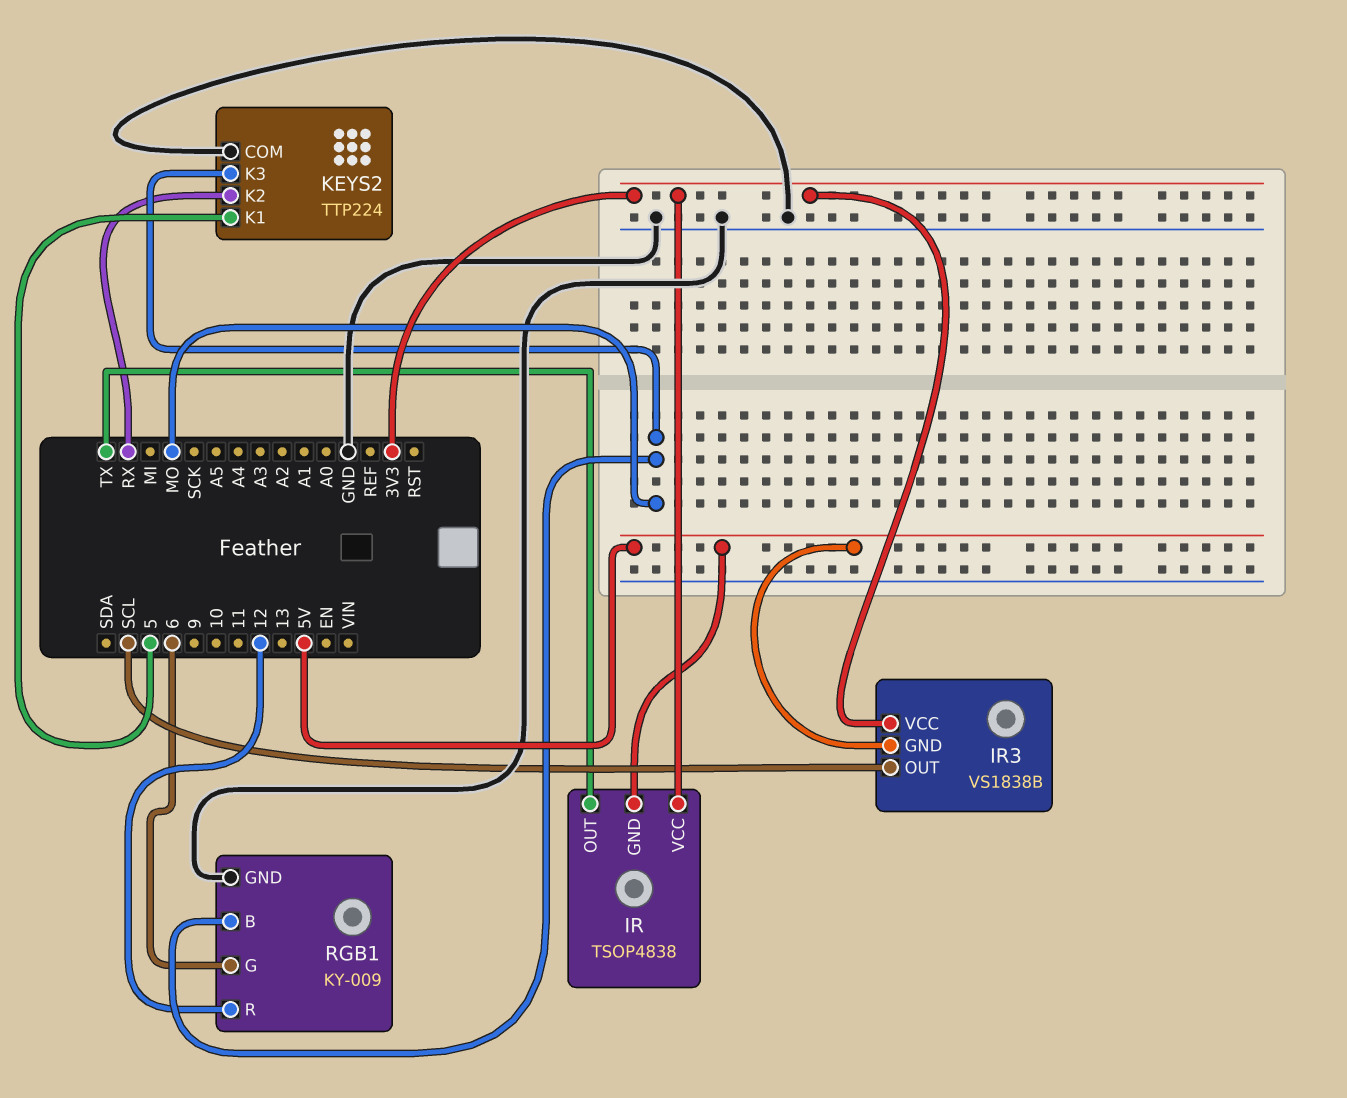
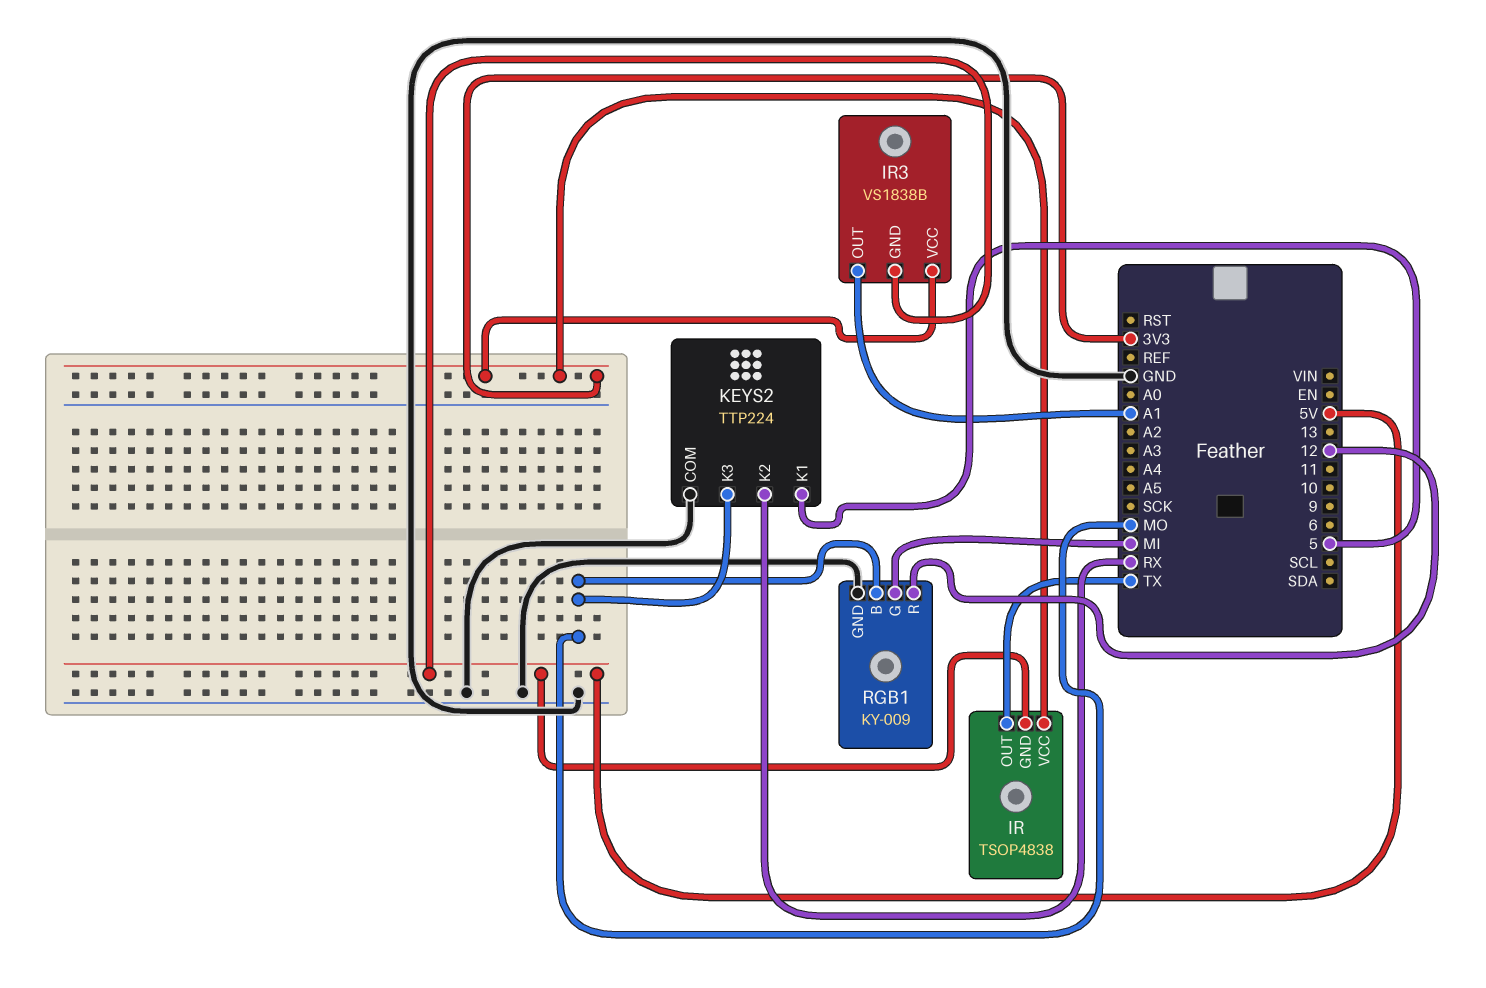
IR3 pin OUT: SCL -> A1
RGB1 pin G: 6 -> MI

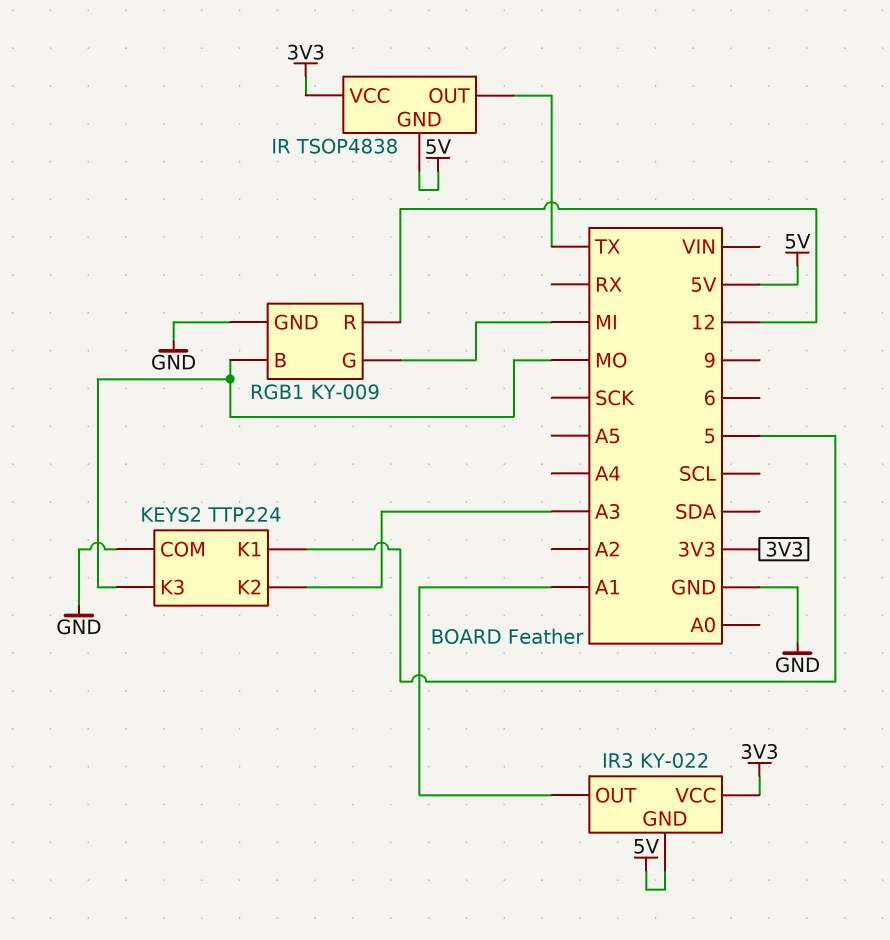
IR3: VS1838B -> KY-022
KEYS2 pin K2: RX -> A3

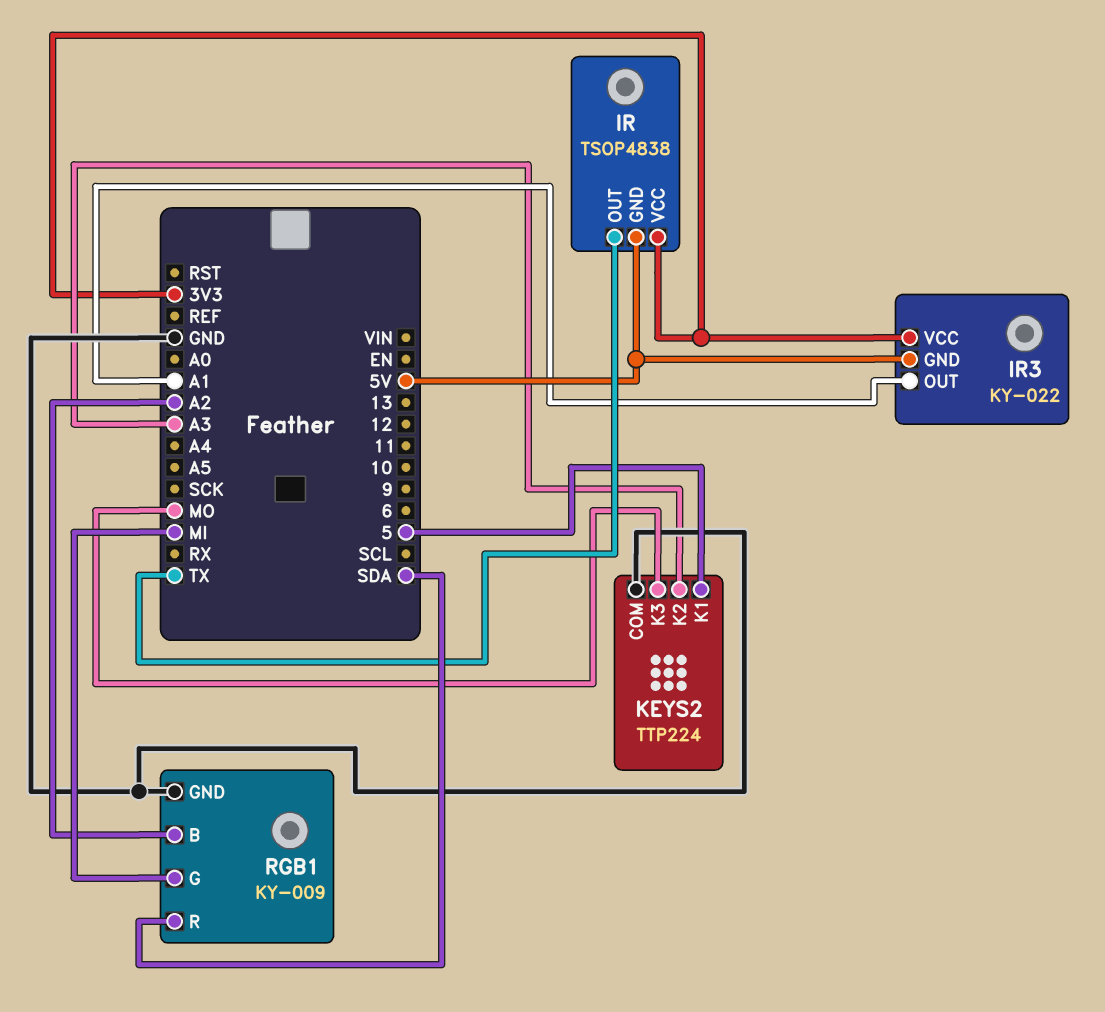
RGB1 pin B: MO -> A2
RGB1 pin R: 12 -> SDA

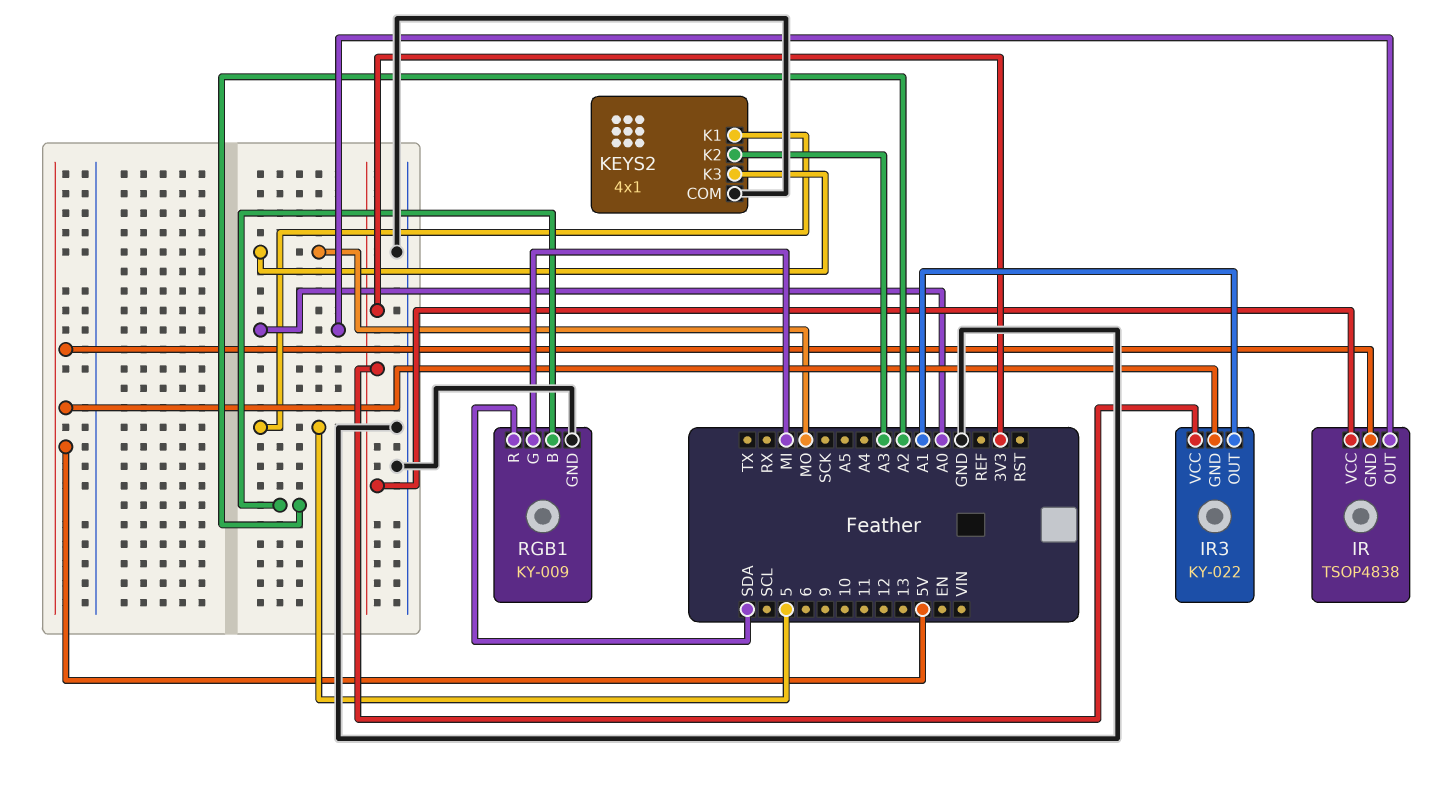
IR pin OUT: TX -> A0
KEYS2: TTP224 -> 4x1

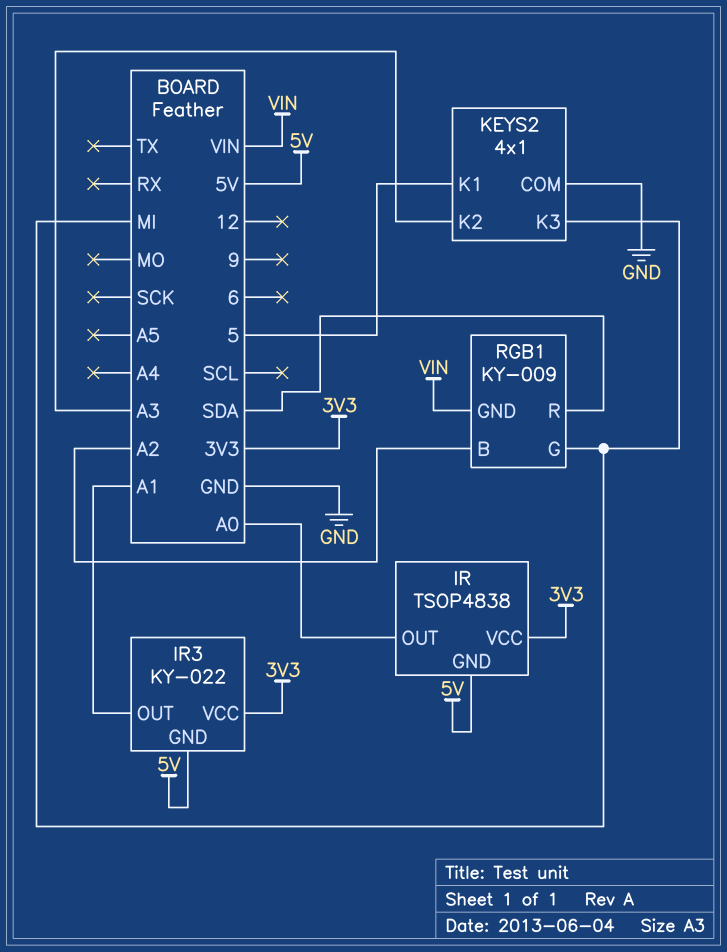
KEYS2 pin K3: MO -> MI
RGB1 pin GND: GND -> VIN

